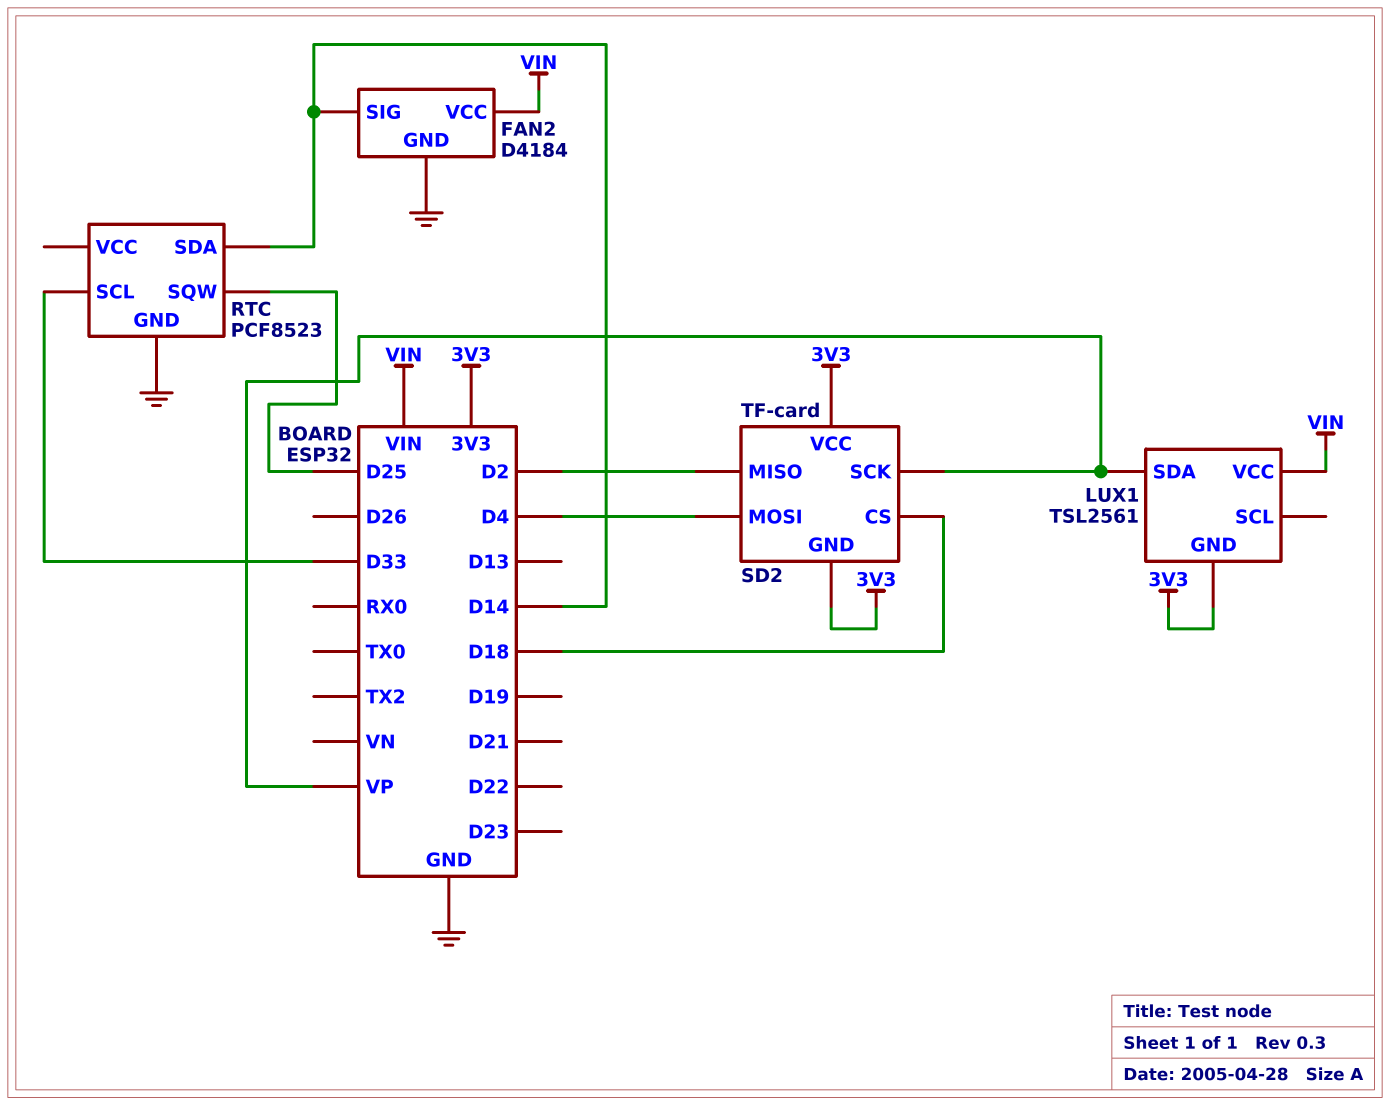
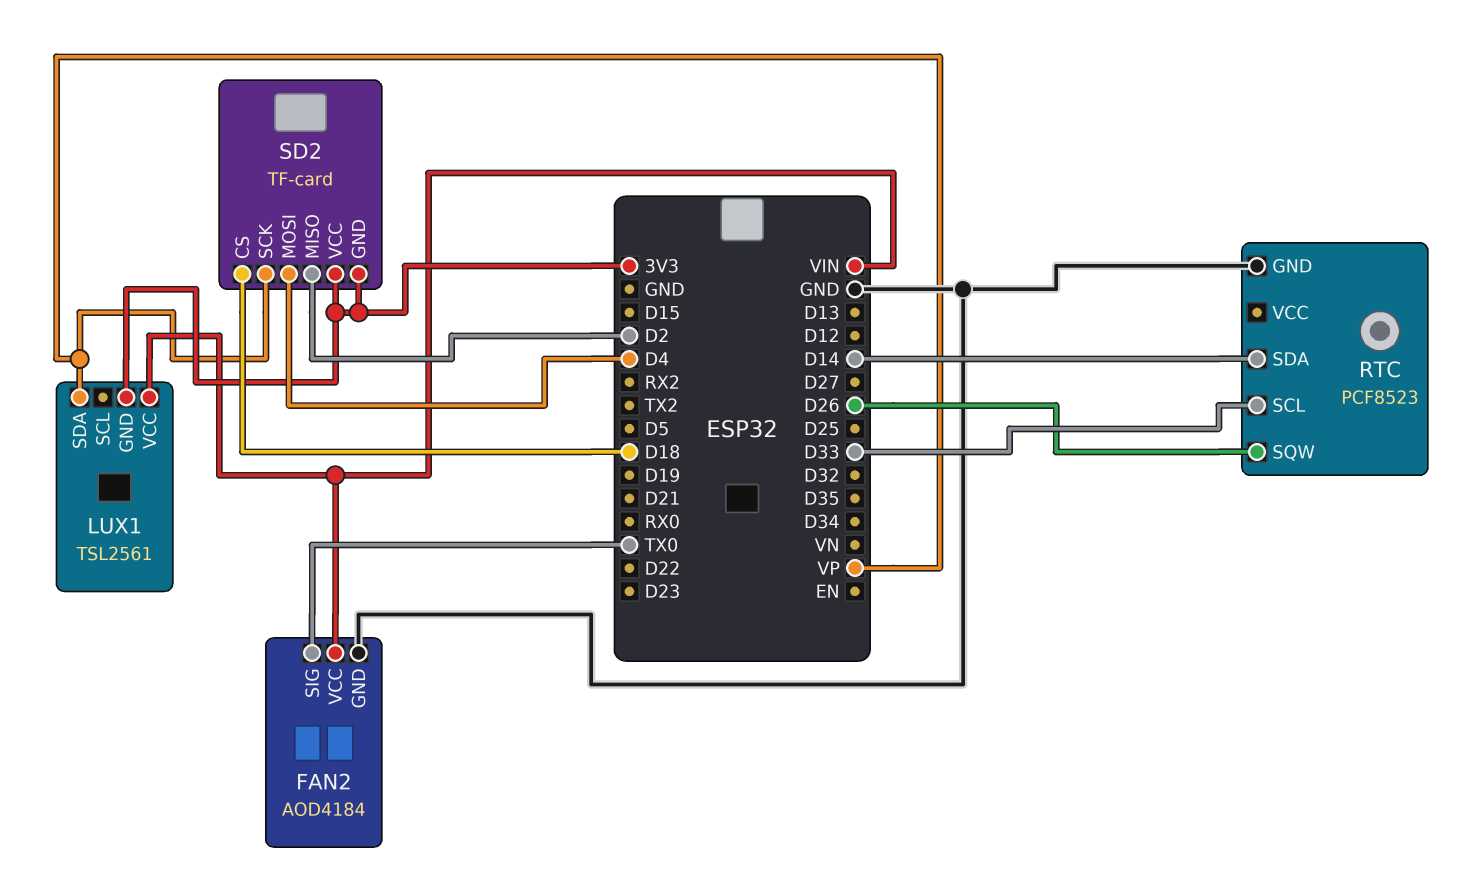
FAN2: D4184 -> AOD4184
FAN2 pin SIG: D14 -> TX0
RTC pin SQW: D25 -> D26

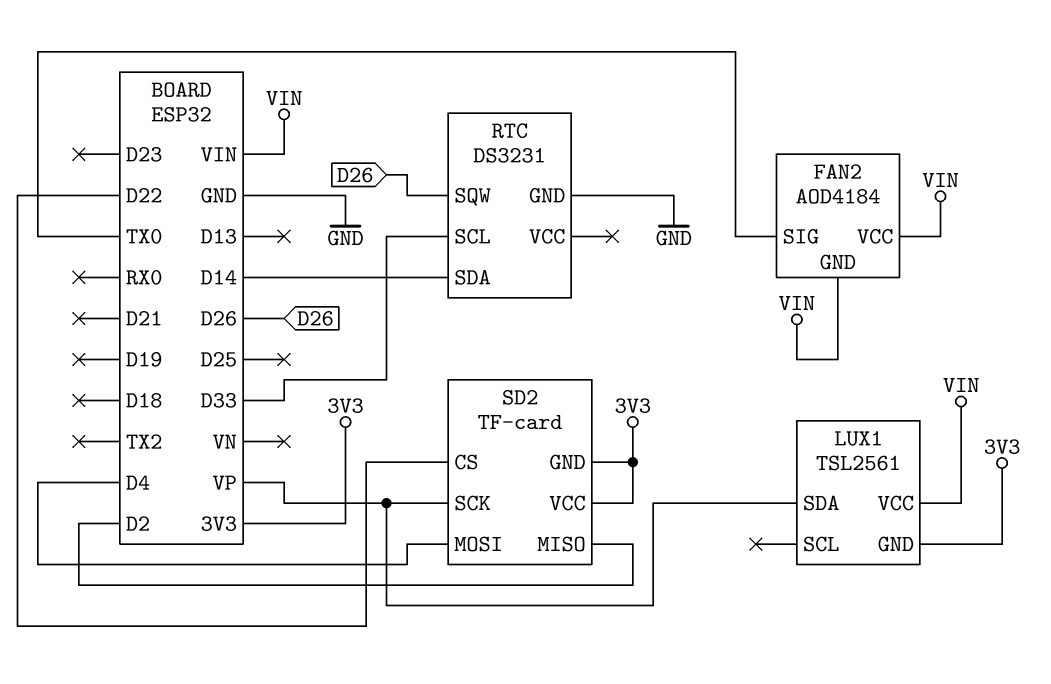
FAN2 pin GND: GND -> VIN
RTC: PCF8523 -> DS3231
SD2 pin CS: D18 -> D22

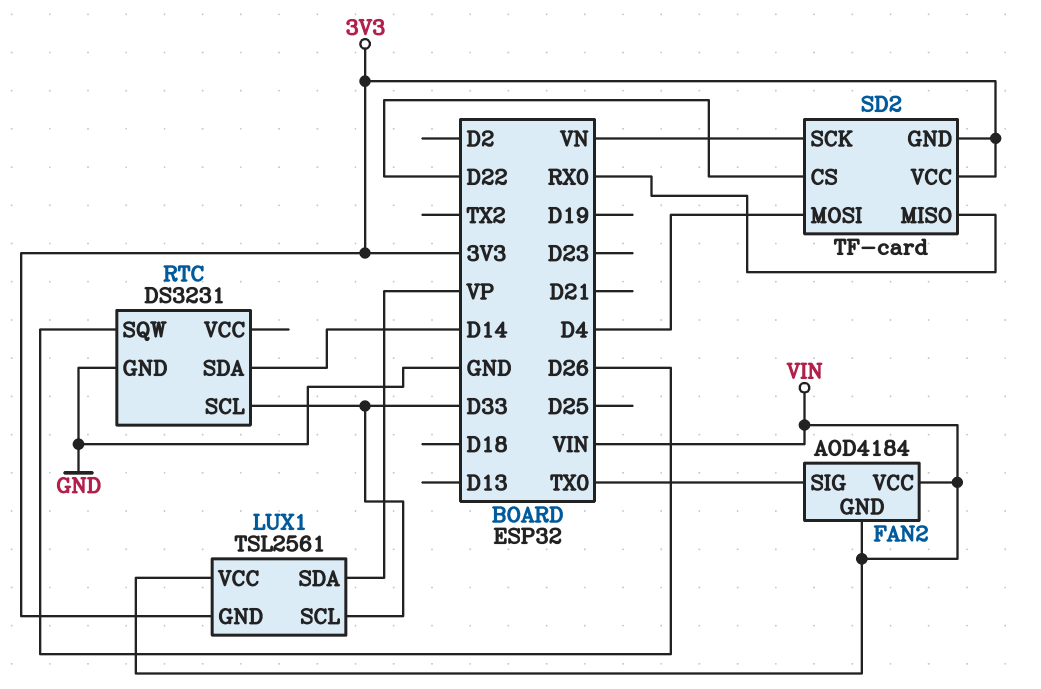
LUX1 pin SCL: none -> D33
SD2 pin MISO: D2 -> RX0
SD2 pin SCK: VP -> VN

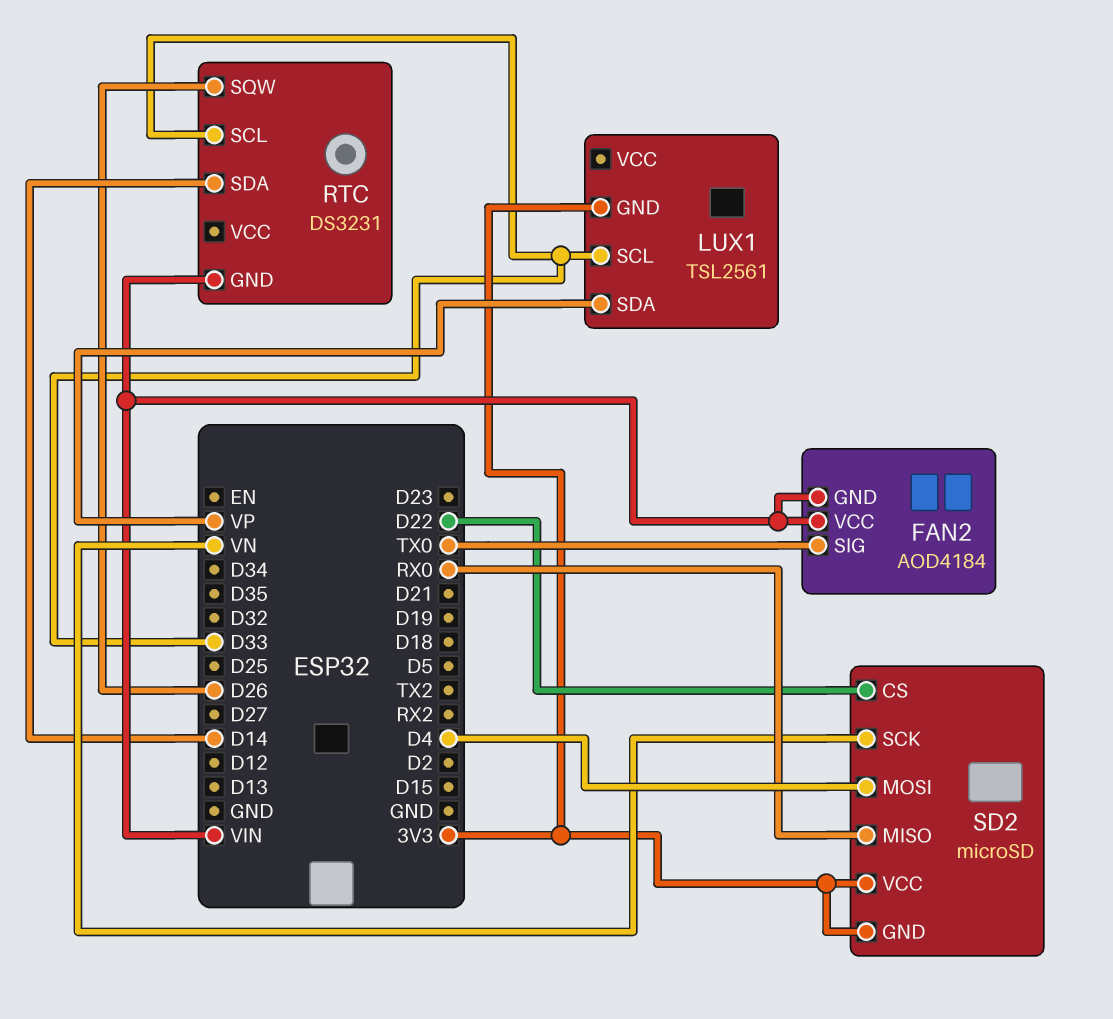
LUX1 pin VCC: VIN -> none
RTC pin GND: GND -> VIN
SD2: TF-card -> microSD

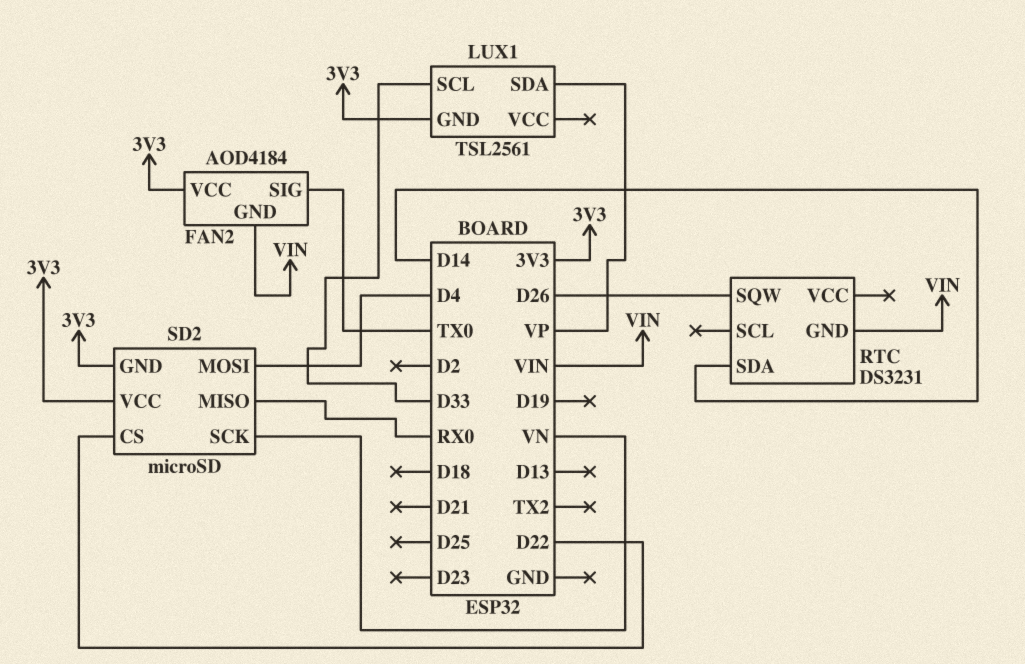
FAN2 pin VCC: VIN -> 3V3
RTC pin SCL: D33 -> none

